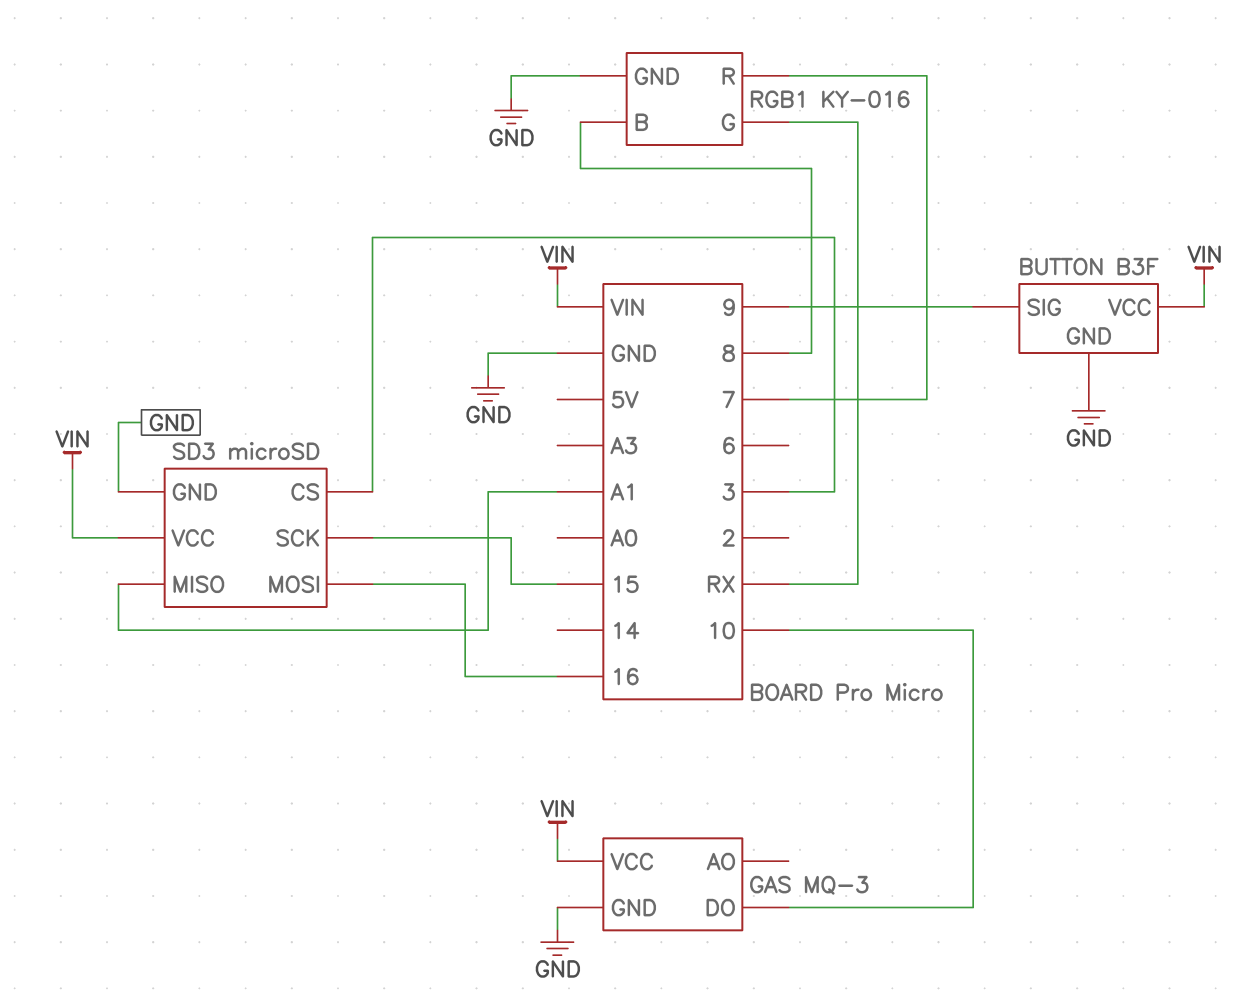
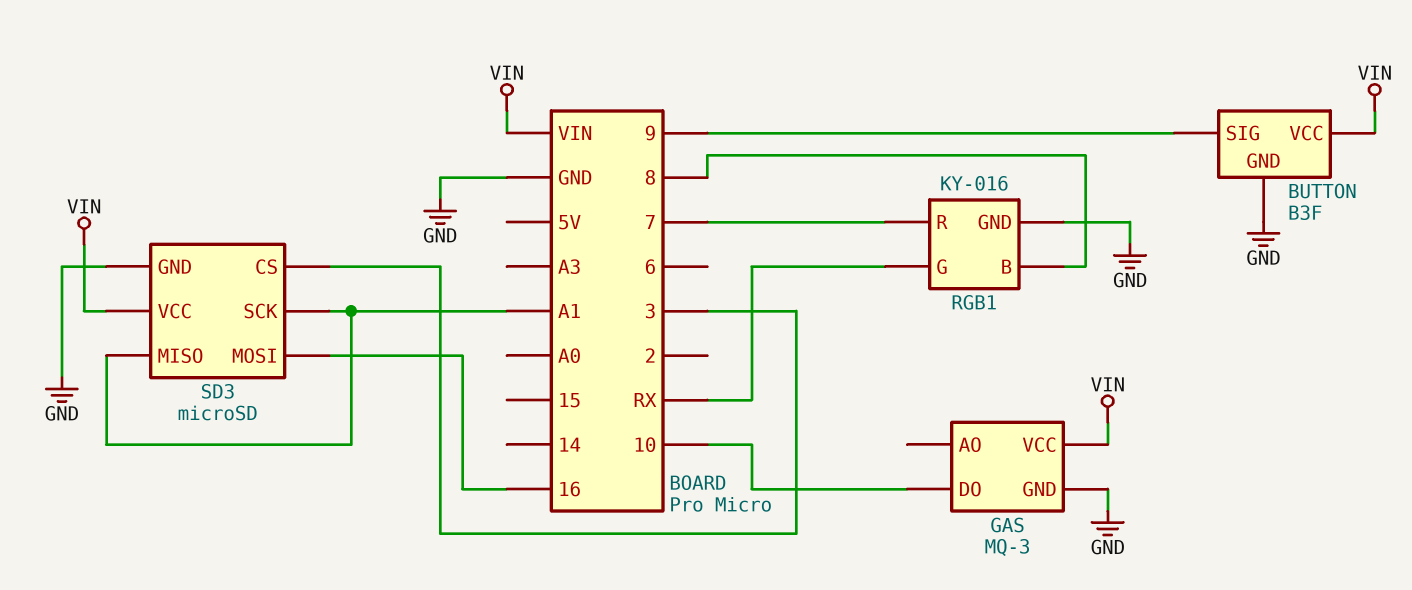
SD3 pin SCK: 15 -> A1

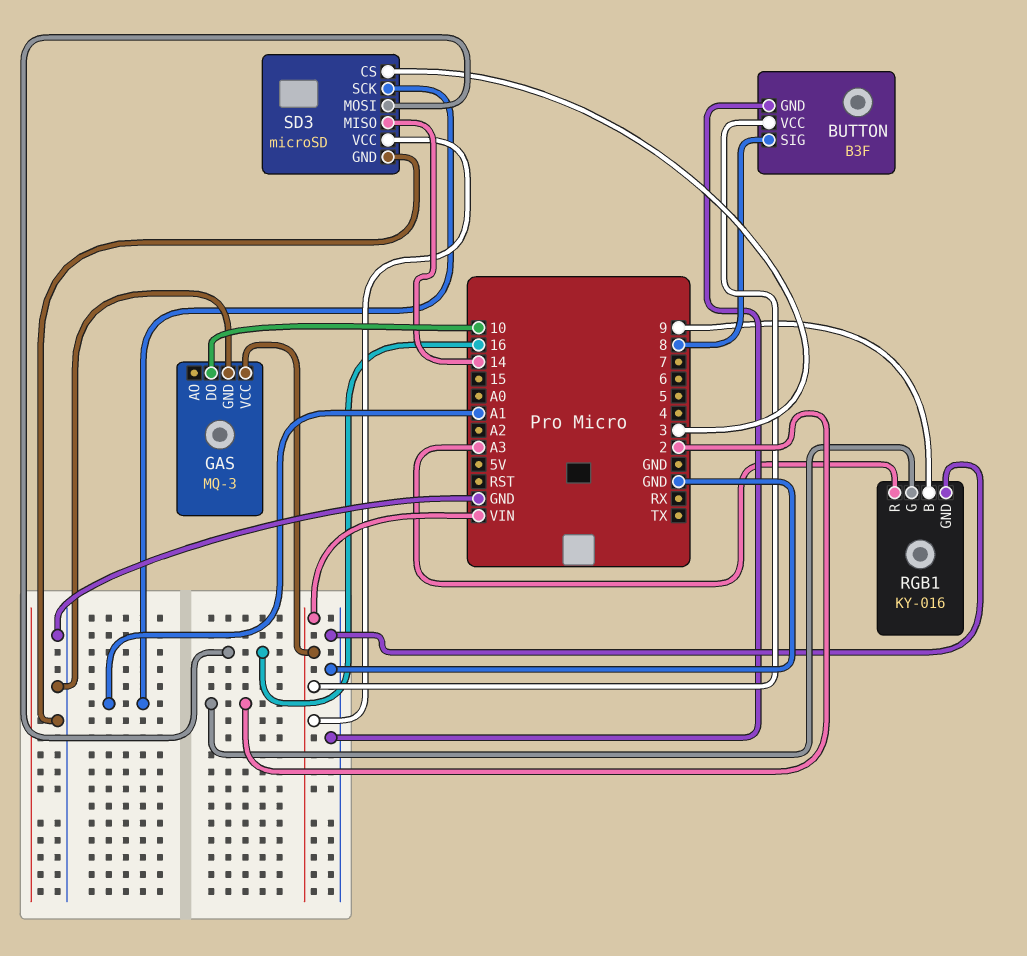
BUTTON pin SIG: 9 -> 8
RGB1 pin B: 8 -> 9
RGB1 pin G: RX -> 2
RGB1 pin R: 7 -> A3
SD3 pin MISO: A1 -> 14

